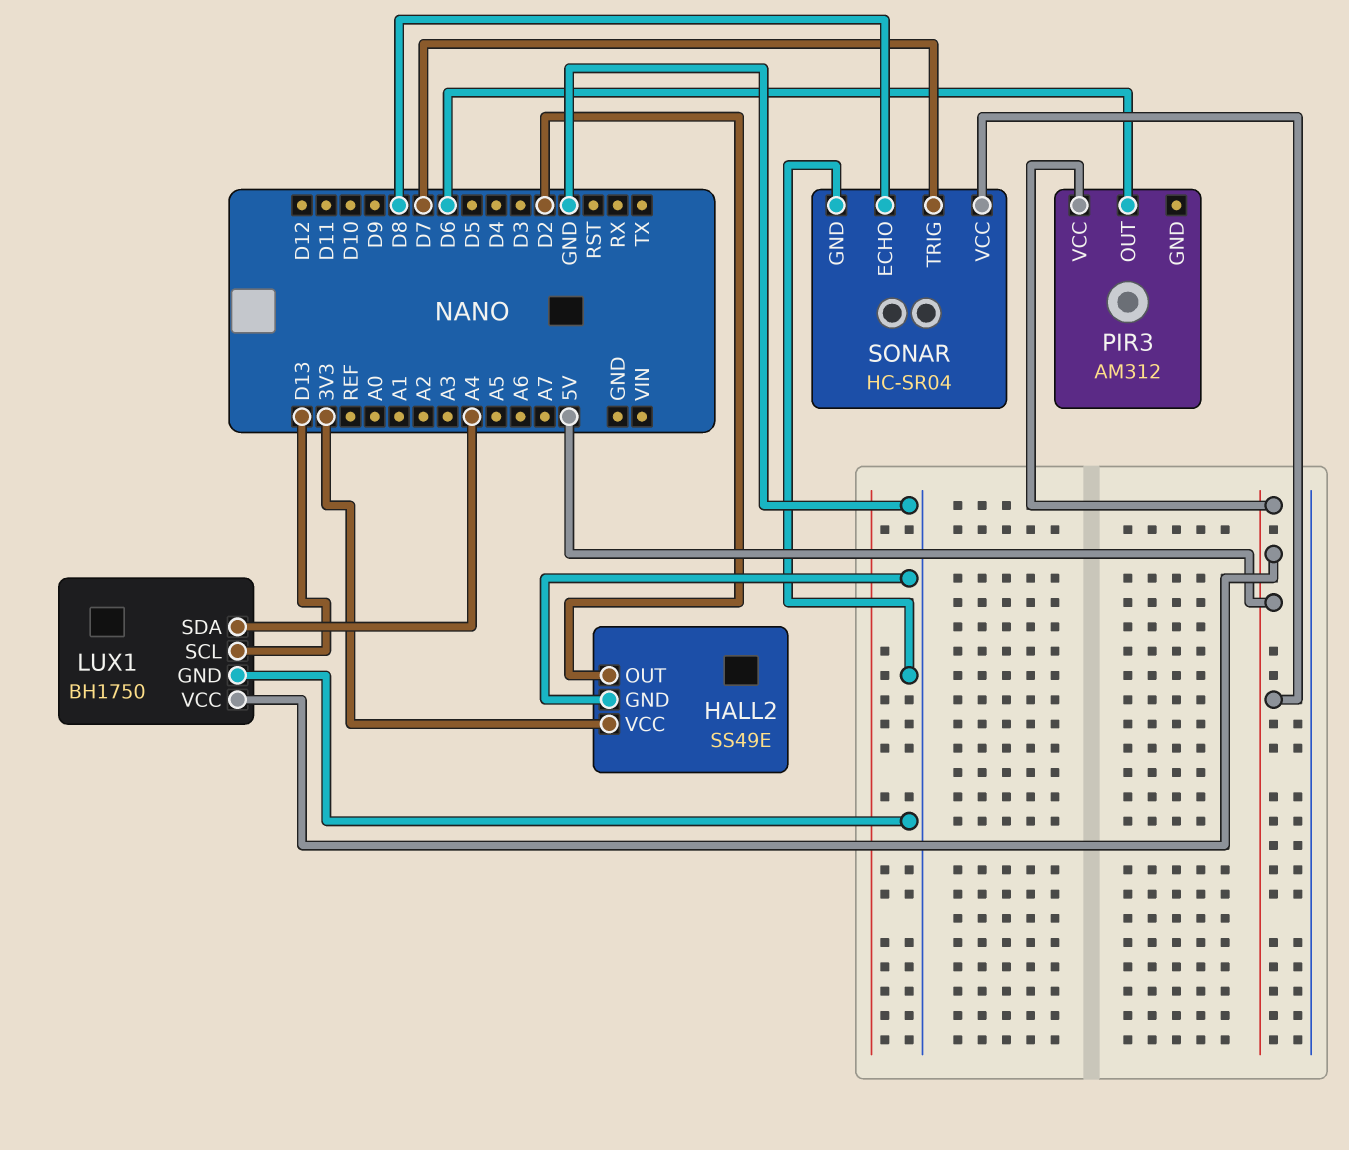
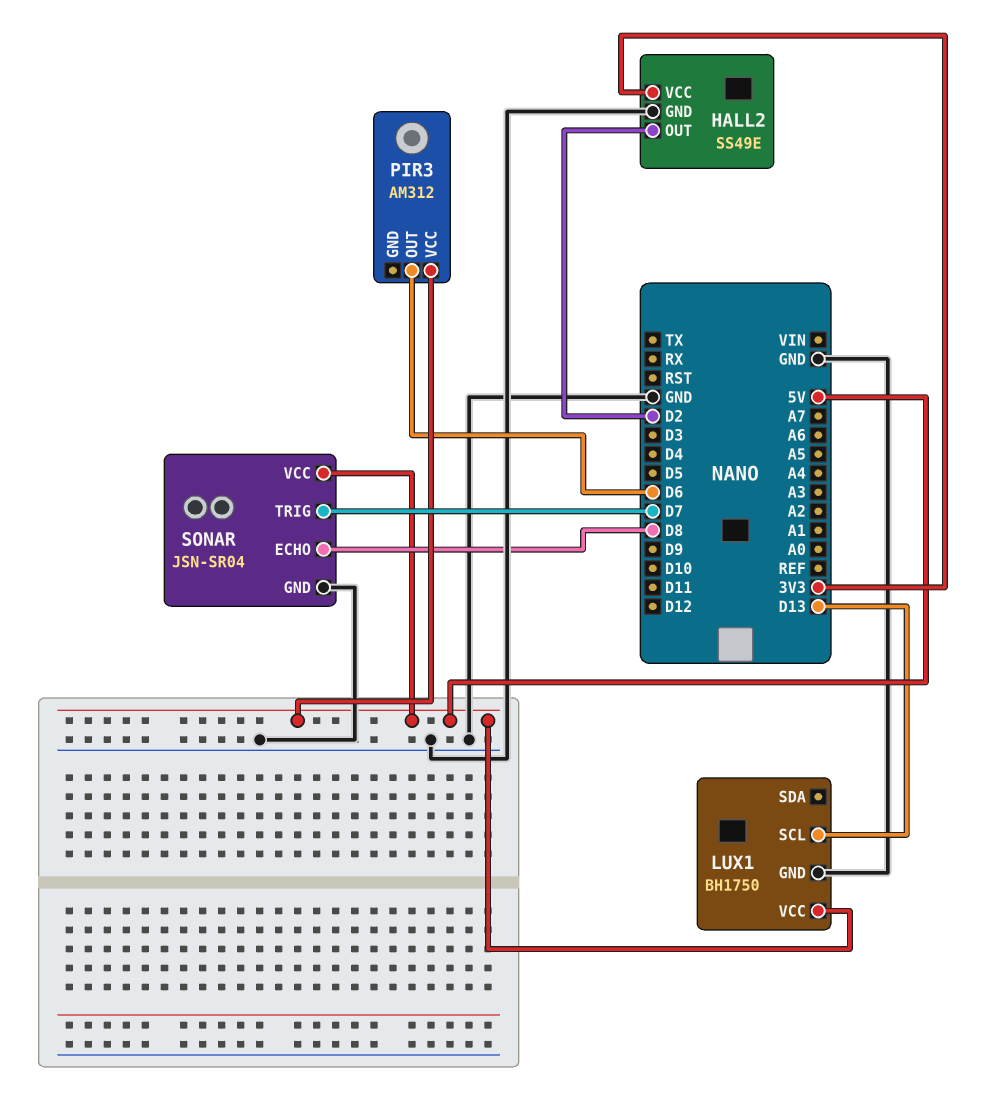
LUX1 pin SDA: A4 -> none
SONAR: HC-SR04 -> JSN-SR04

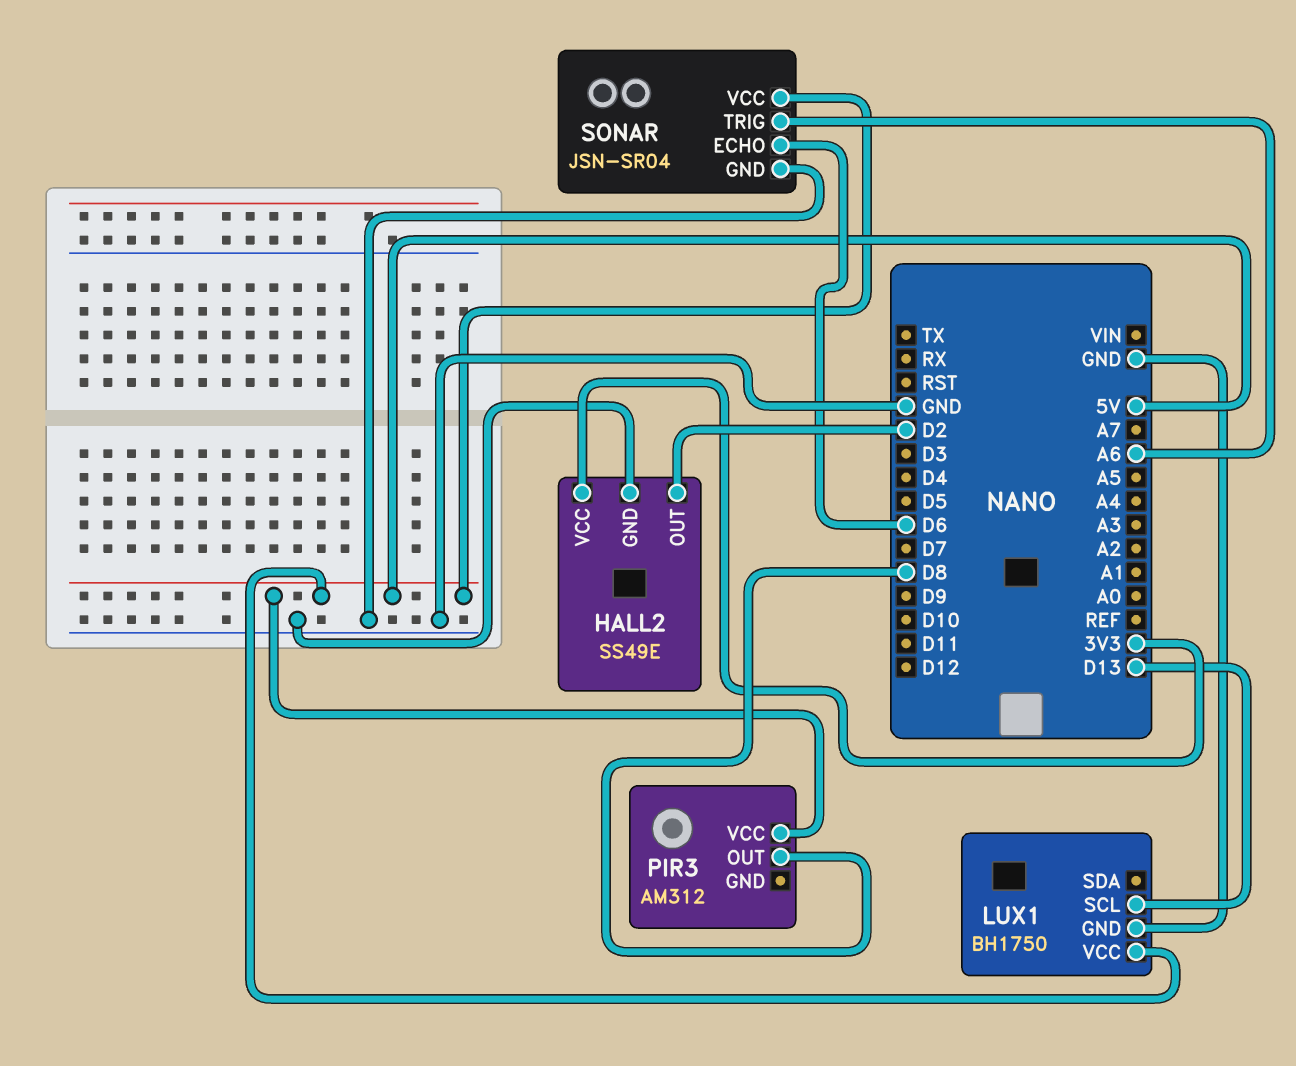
PIR3 pin OUT: D6 -> D8
SONAR pin ECHO: D8 -> D6
SONAR pin TRIG: D7 -> A6

